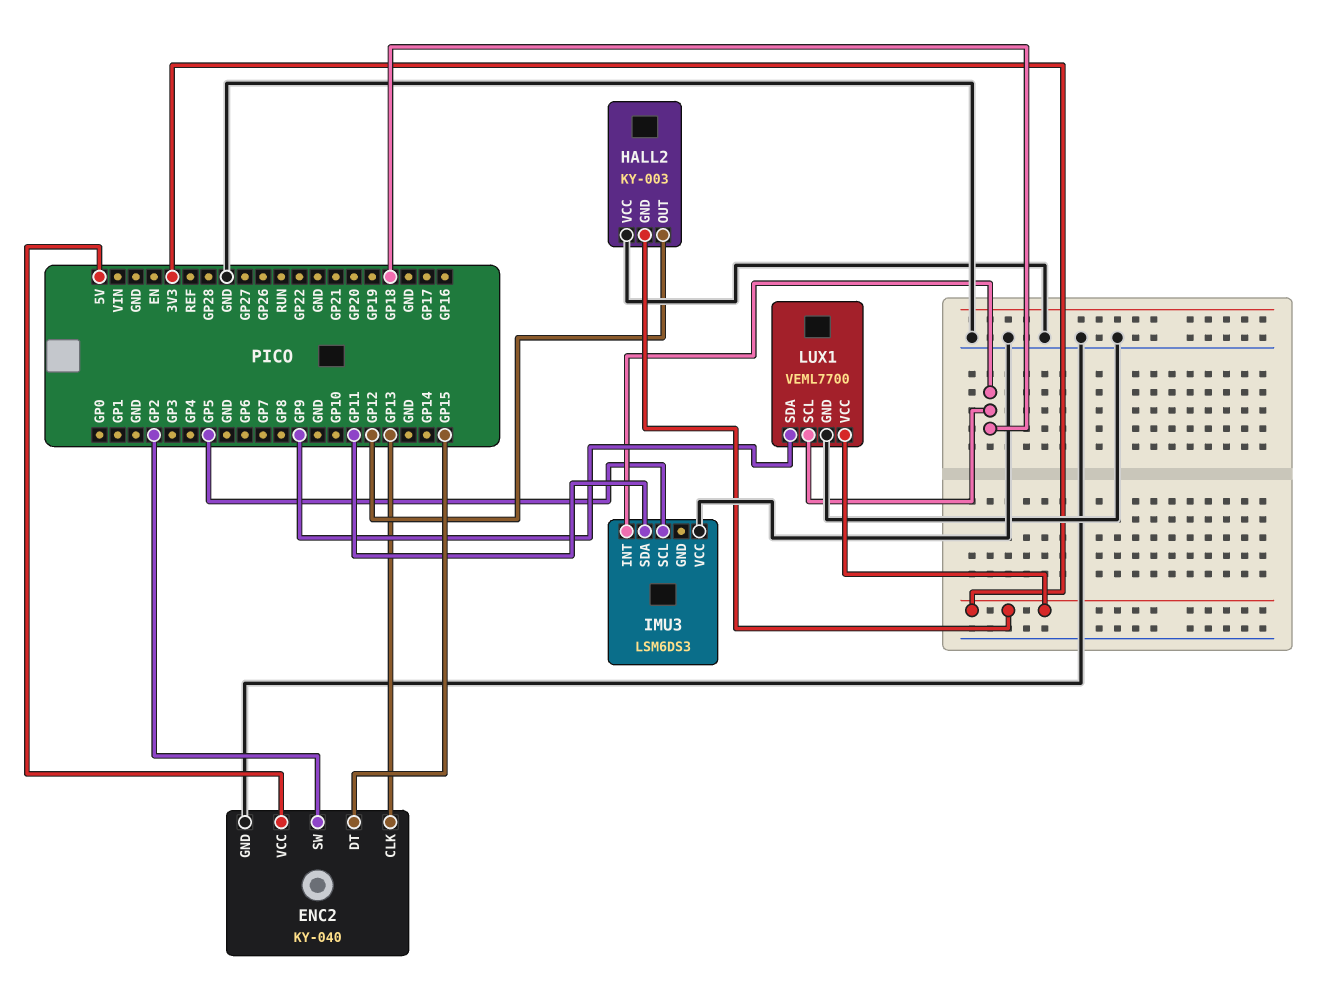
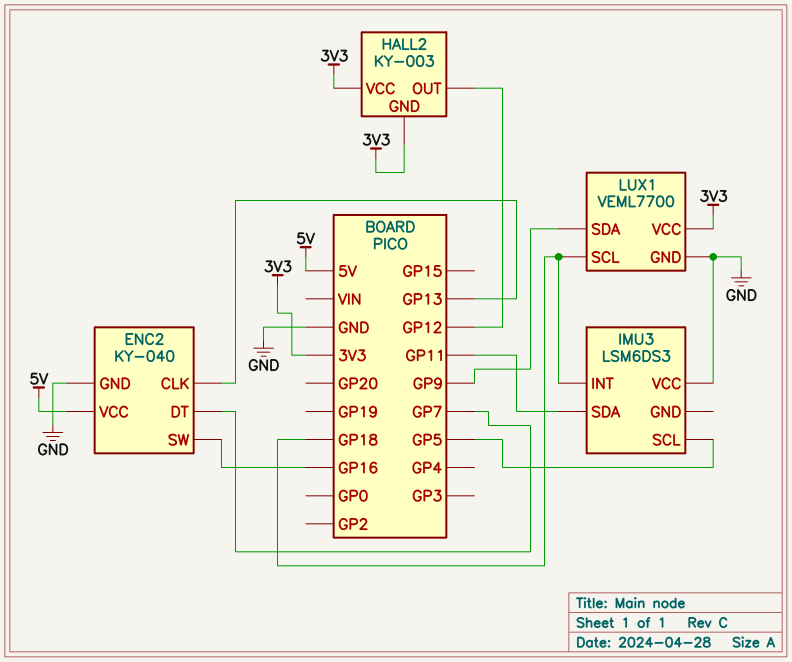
ENC2 pin DT: GP15 -> GP7
ENC2 pin SW: GP2 -> GP16
HALL2 pin VCC: GND -> 3V3

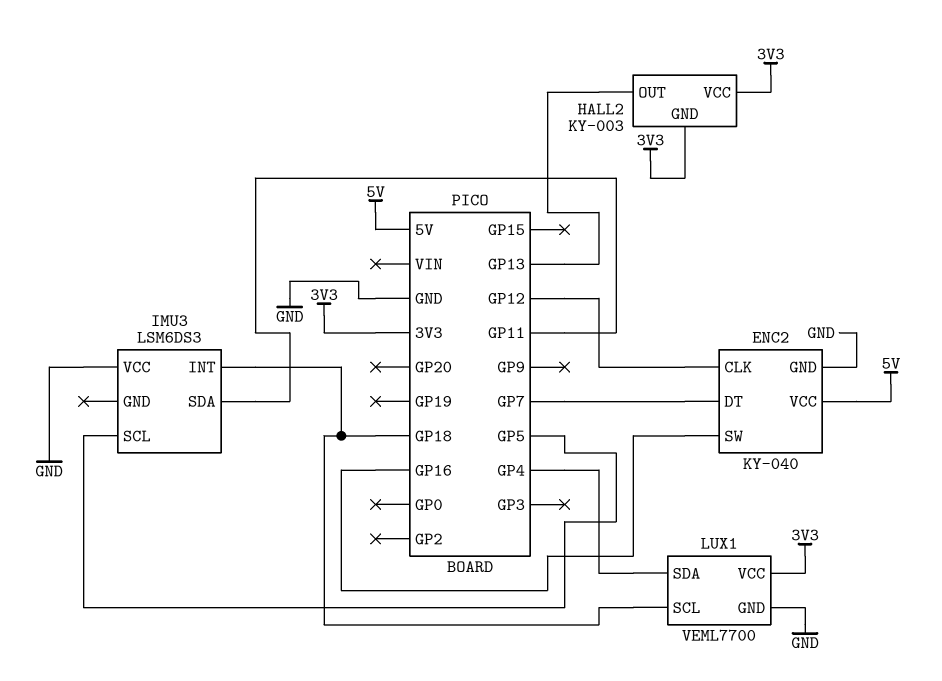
ENC2 pin CLK: GP13 -> GP12
HALL2 pin OUT: GP12 -> GP13
LUX1 pin SDA: GP9 -> GP4

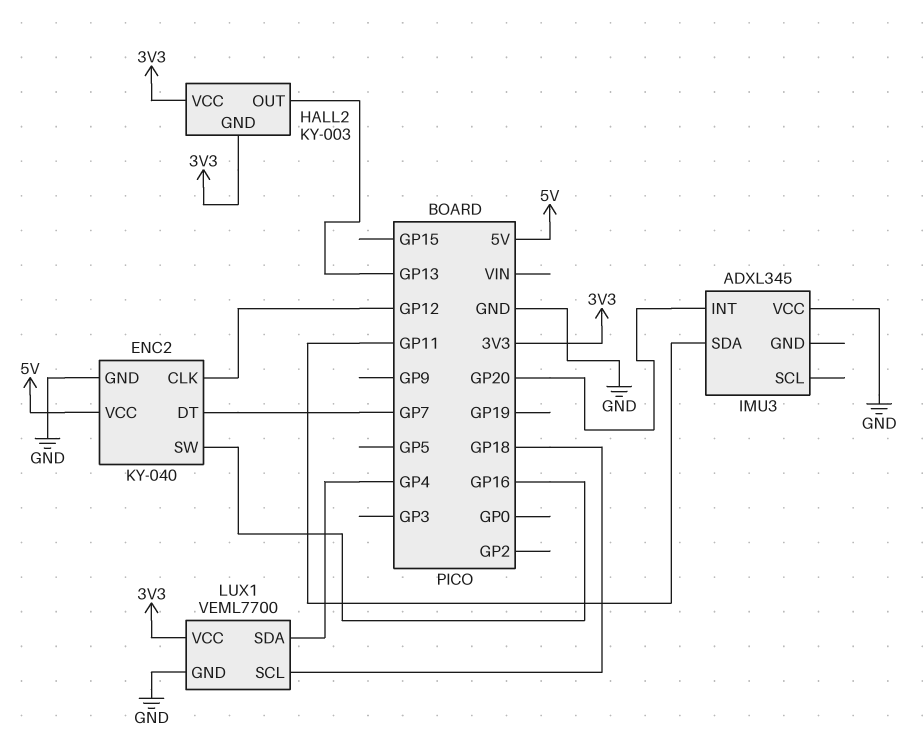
IMU3: LSM6DS3 -> ADXL345
IMU3 pin INT: GP18 -> GP20
IMU3 pin SCL: GP5 -> none

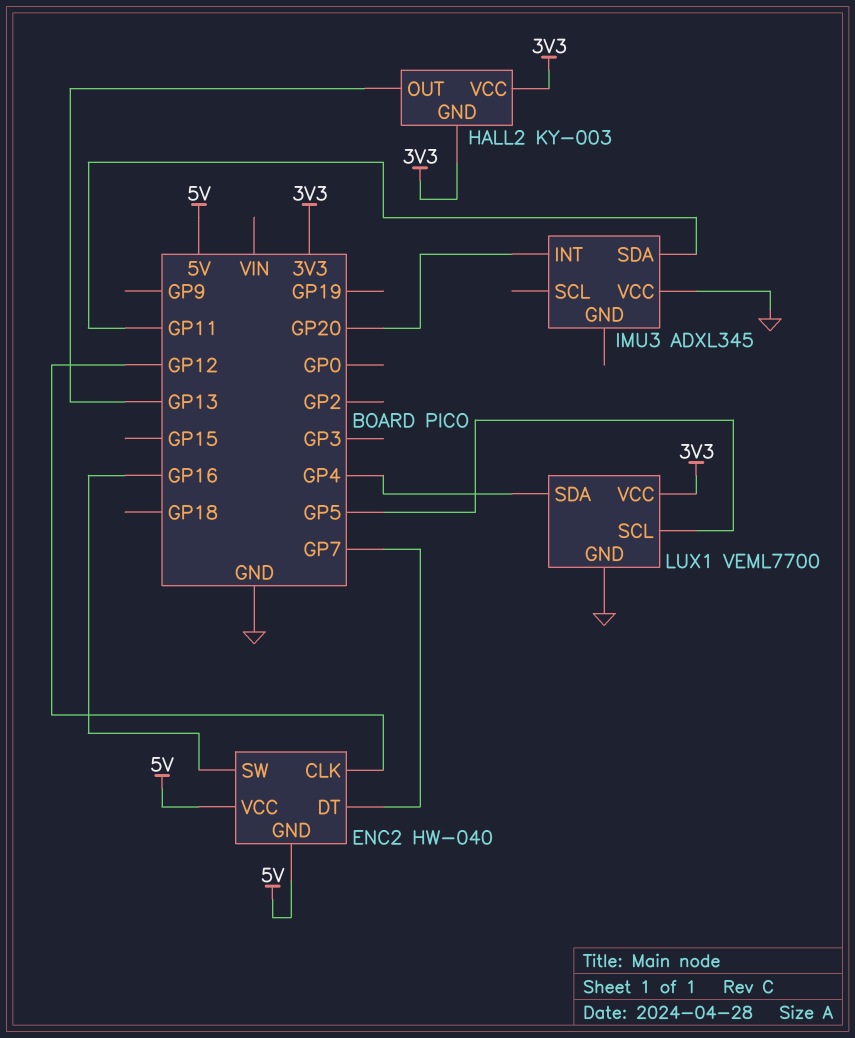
ENC2: KY-040 -> HW-040
ENC2 pin GND: GND -> 5V
LUX1 pin SCL: GP18 -> GP5

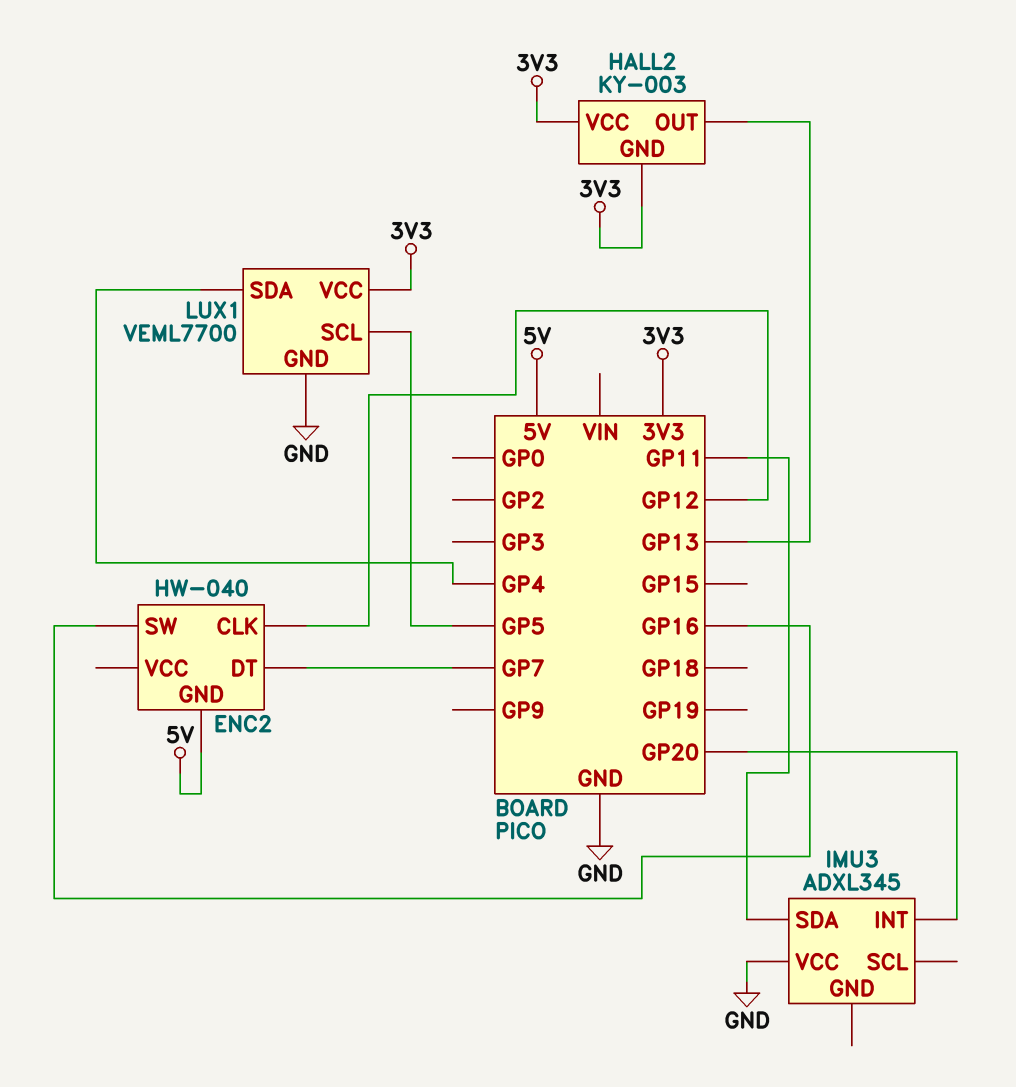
ENC2 pin VCC: 5V -> none

